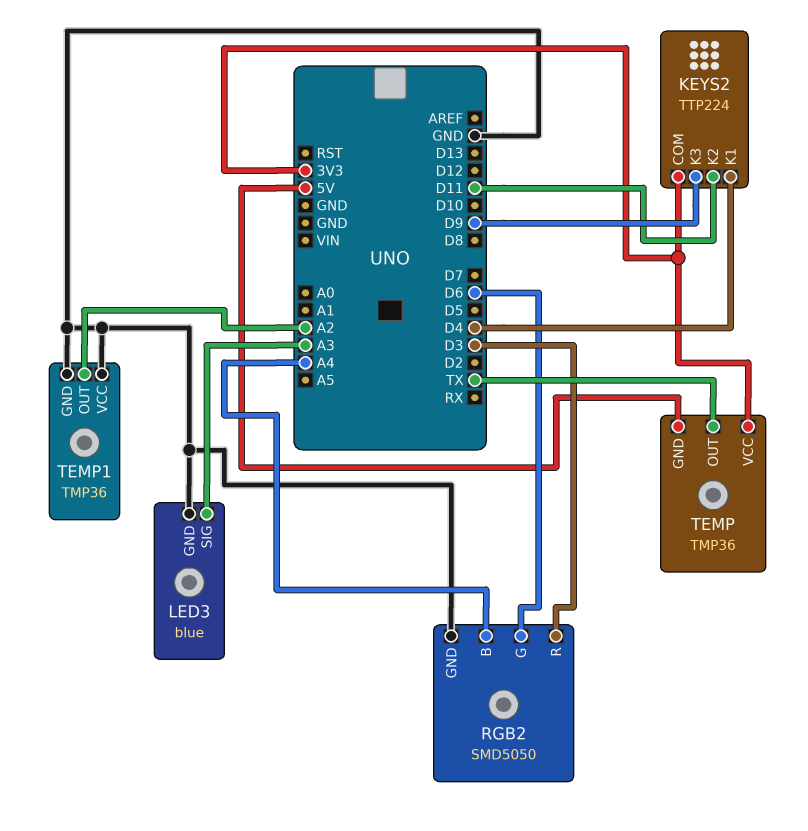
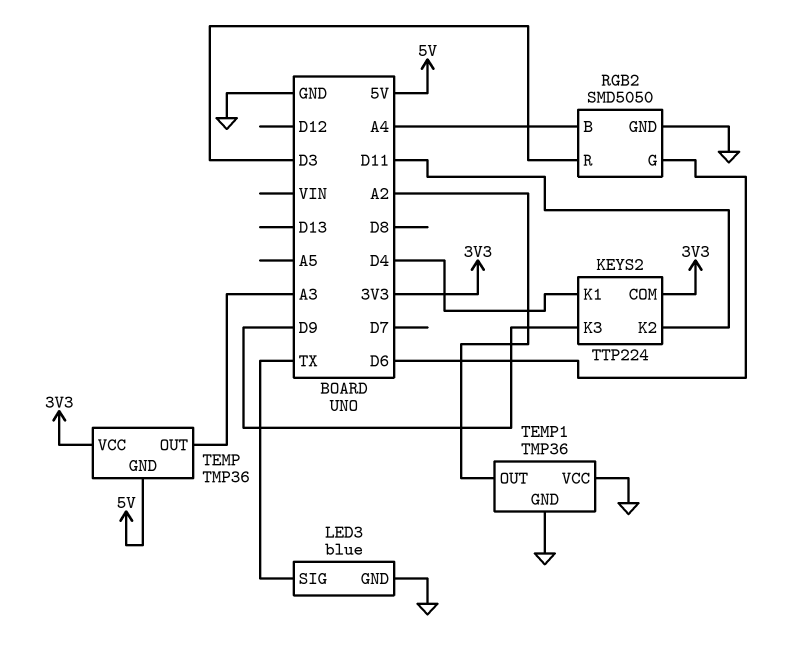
LED3 pin SIG: A3 -> TX
TEMP pin OUT: TX -> A3

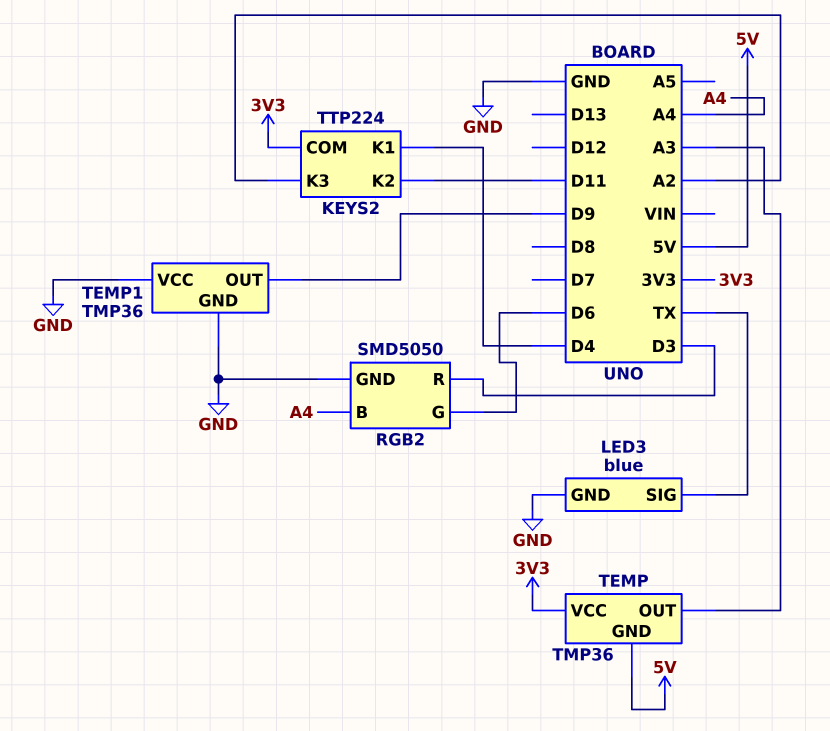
KEYS2 pin K3: D9 -> A2
TEMP1 pin OUT: A2 -> D9

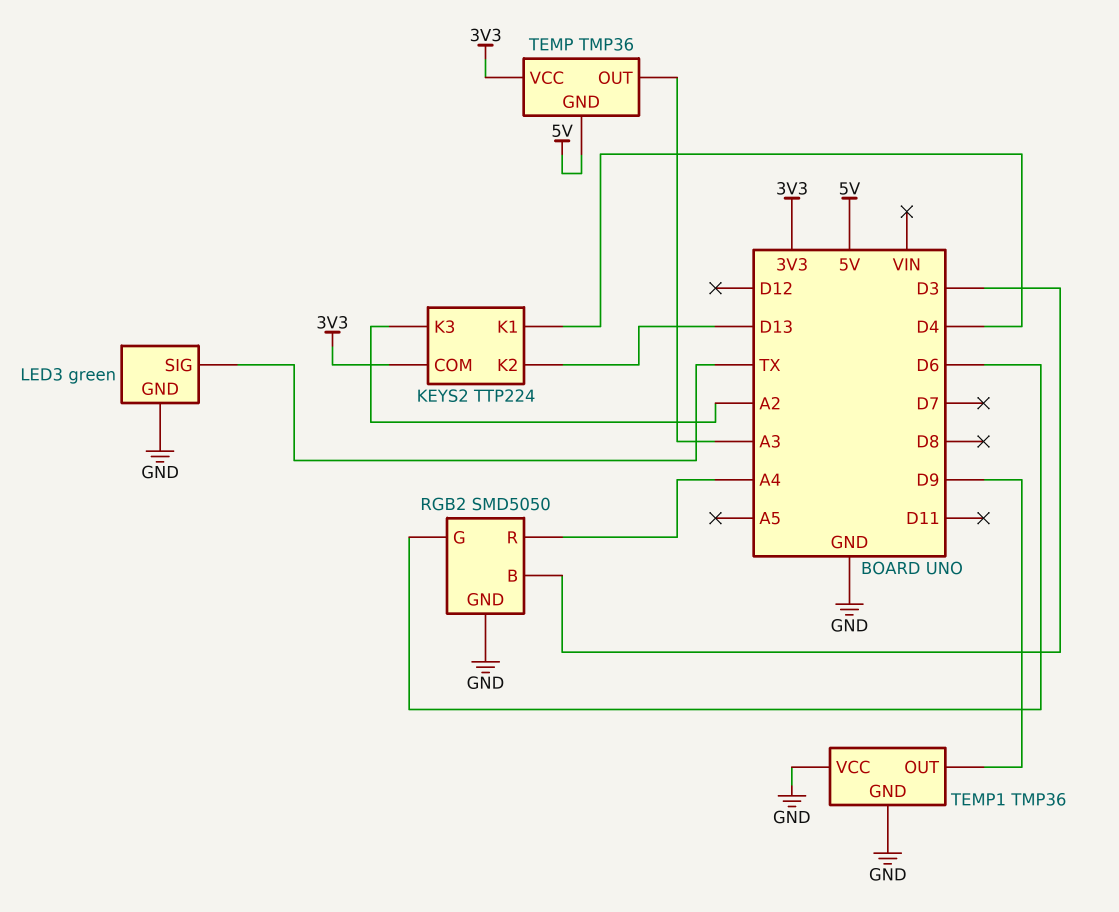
KEYS2 pin K2: D11 -> D13
LED3: blue -> green
RGB2 pin B: A4 -> D3
RGB2 pin R: D3 -> A4

